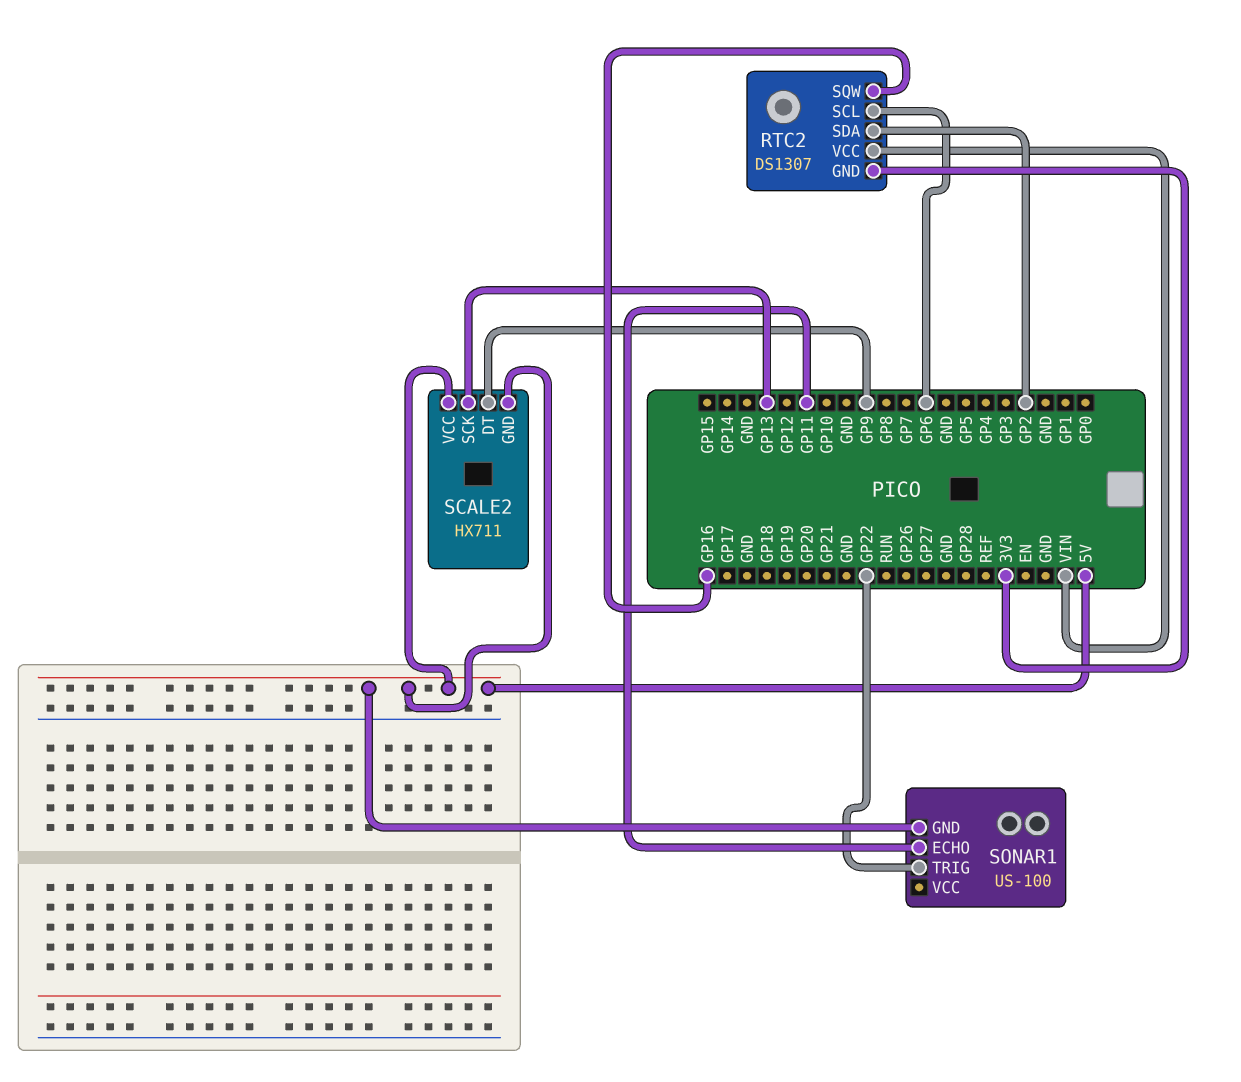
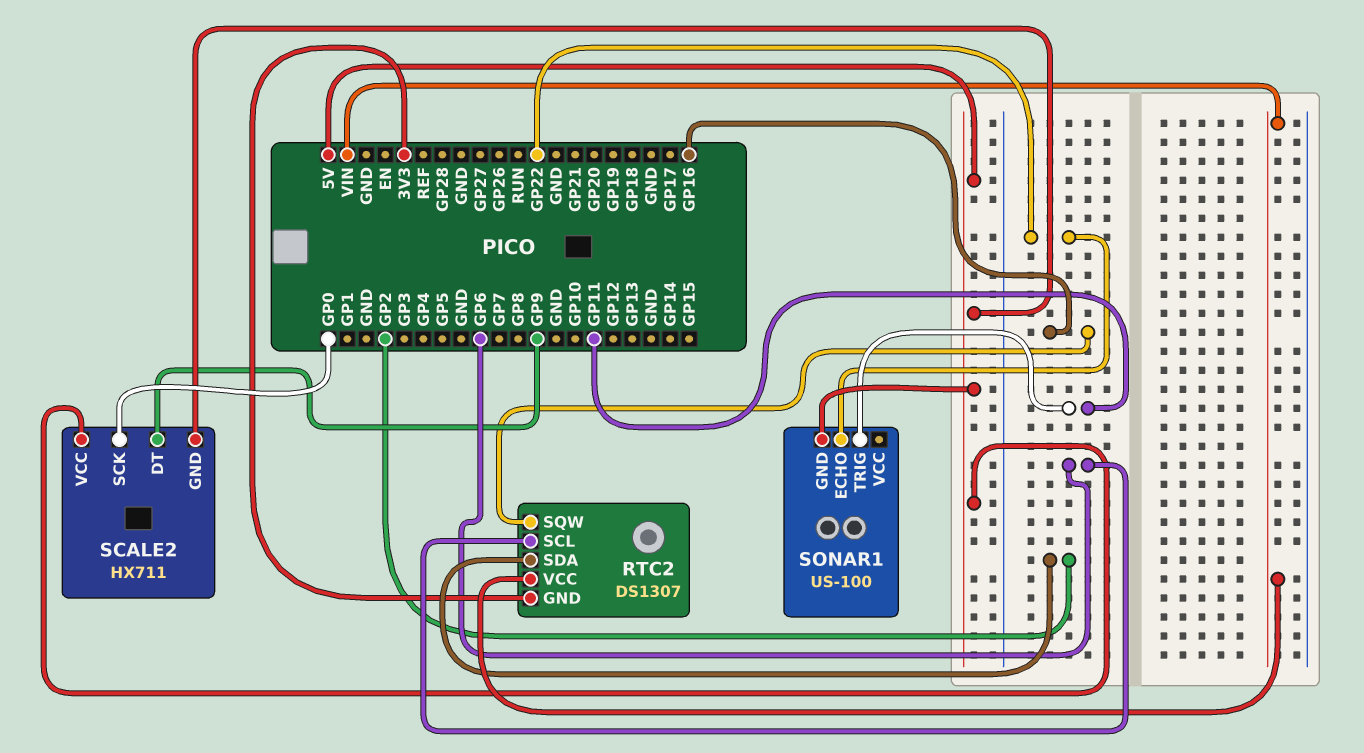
SCALE2 pin SCK: GP13 -> GP0
SONAR1 pin ECHO: GP11 -> GP22
SONAR1 pin TRIG: GP22 -> GP11

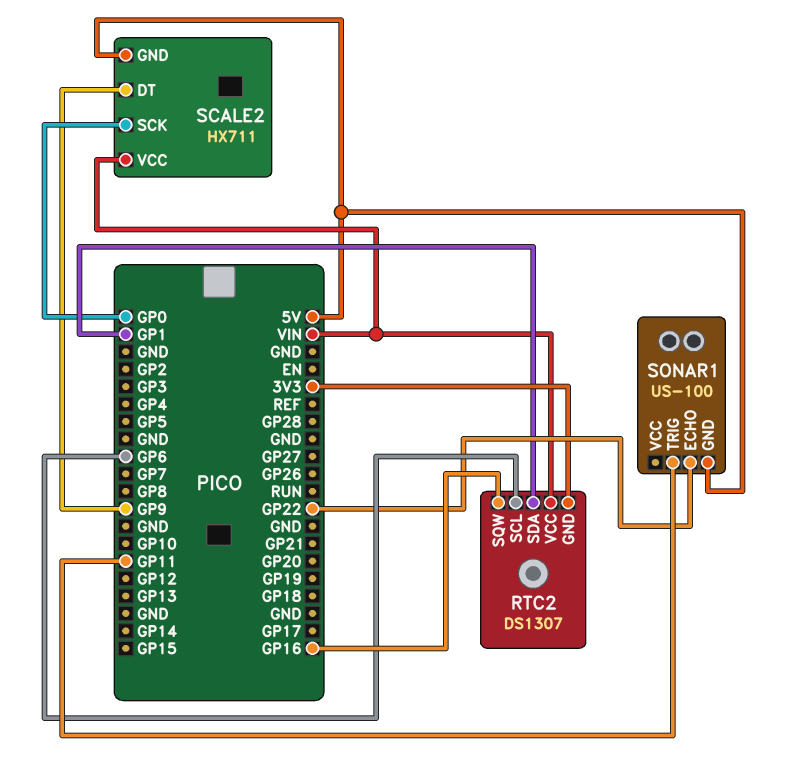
RTC2 pin SDA: GP2 -> GP1
SCALE2 pin VCC: 5V -> VIN

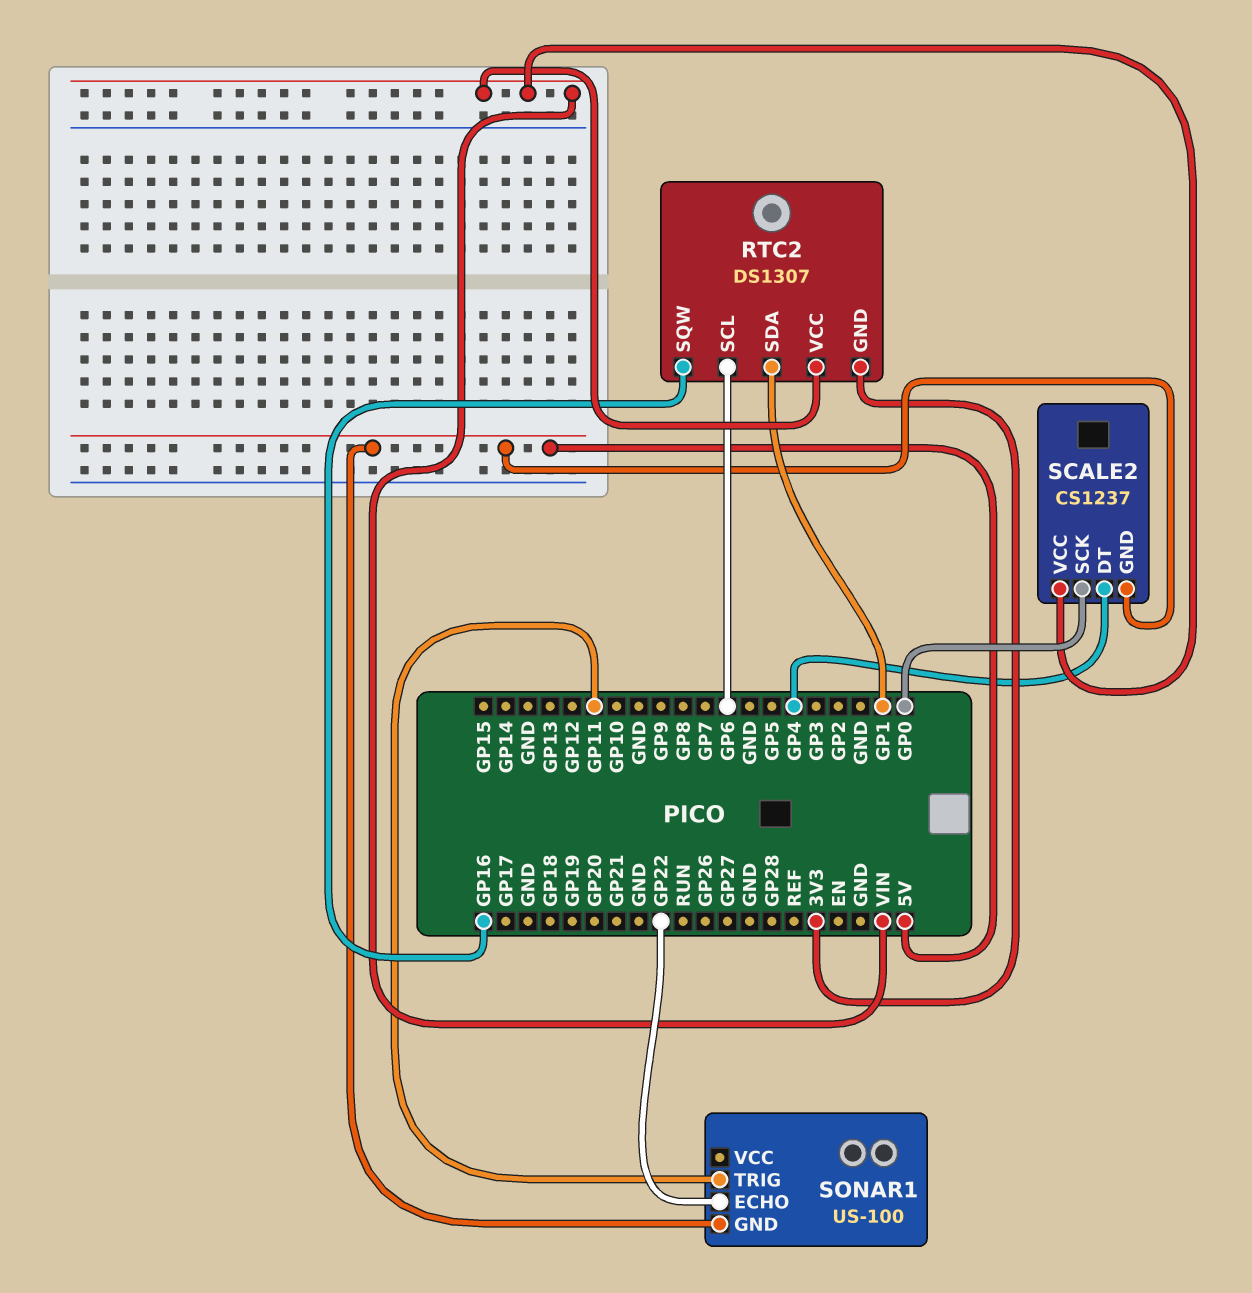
SCALE2: HX711 -> CS1237
SCALE2 pin DT: GP9 -> GP4

